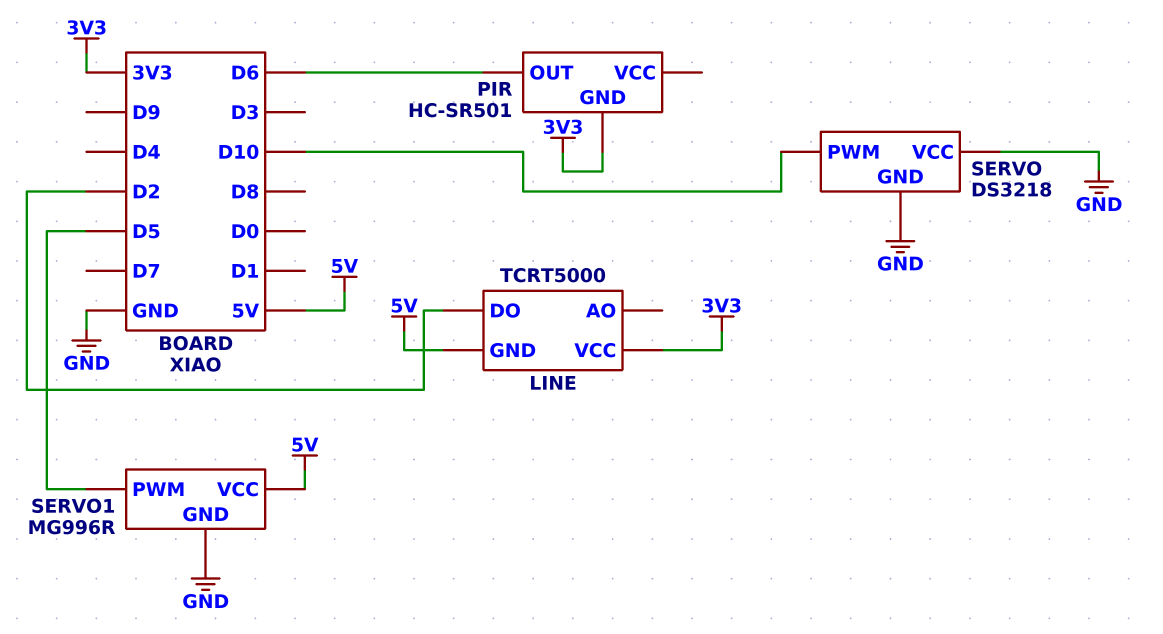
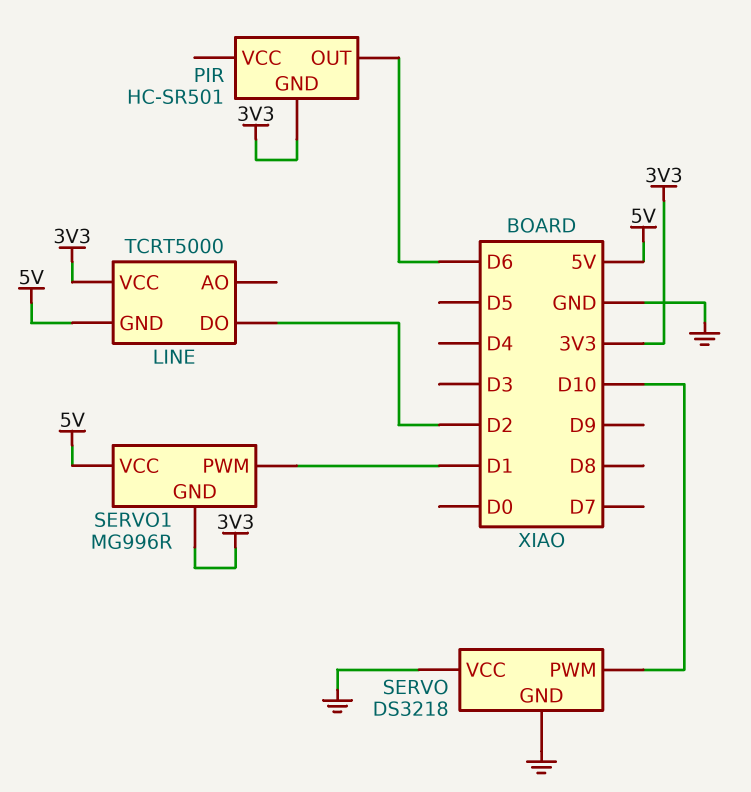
SERVO1 pin GND: GND -> 3V3
SERVO1 pin PWM: D5 -> D1

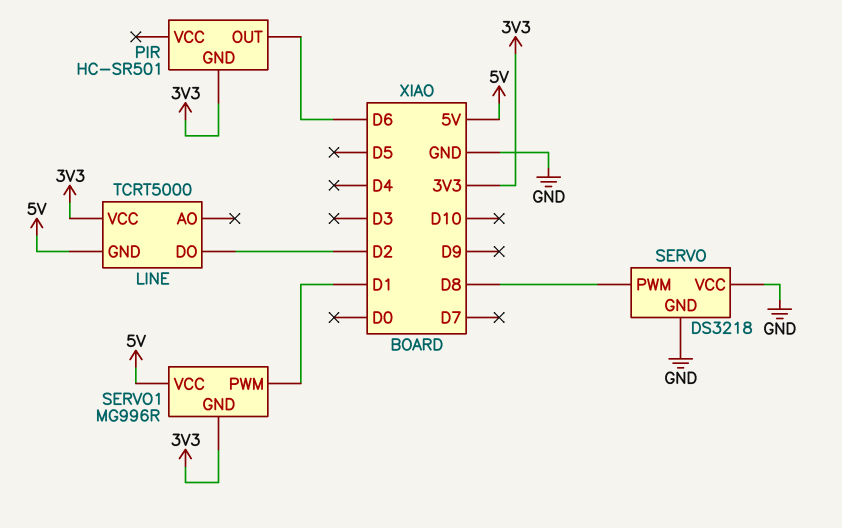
SERVO pin PWM: D10 -> D8

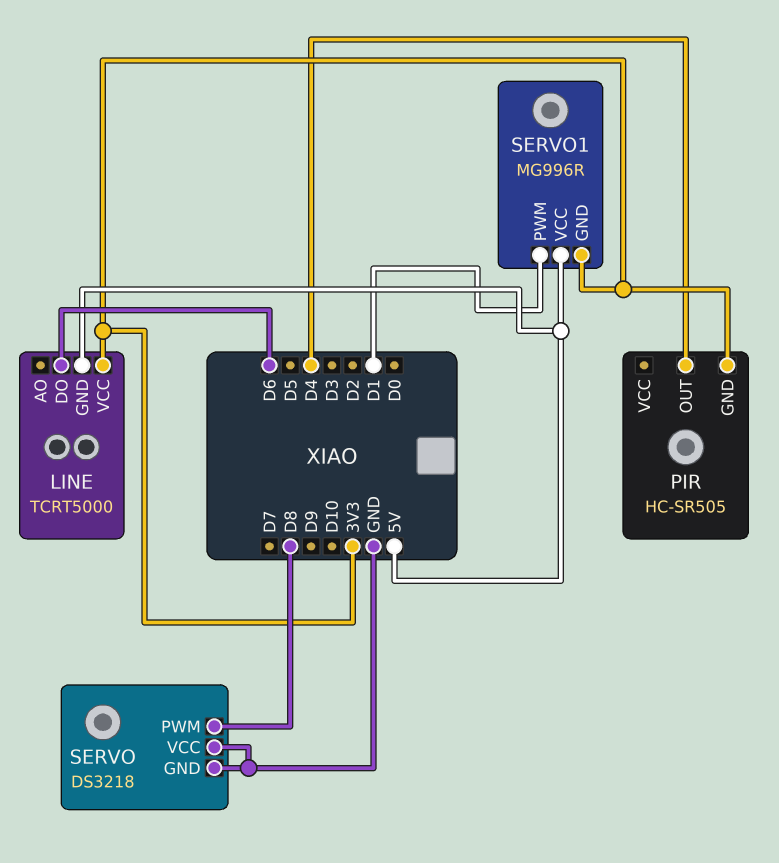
LINE pin DO: D2 -> D6
PIR: HC-SR501 -> HC-SR505
PIR pin OUT: D6 -> D4

